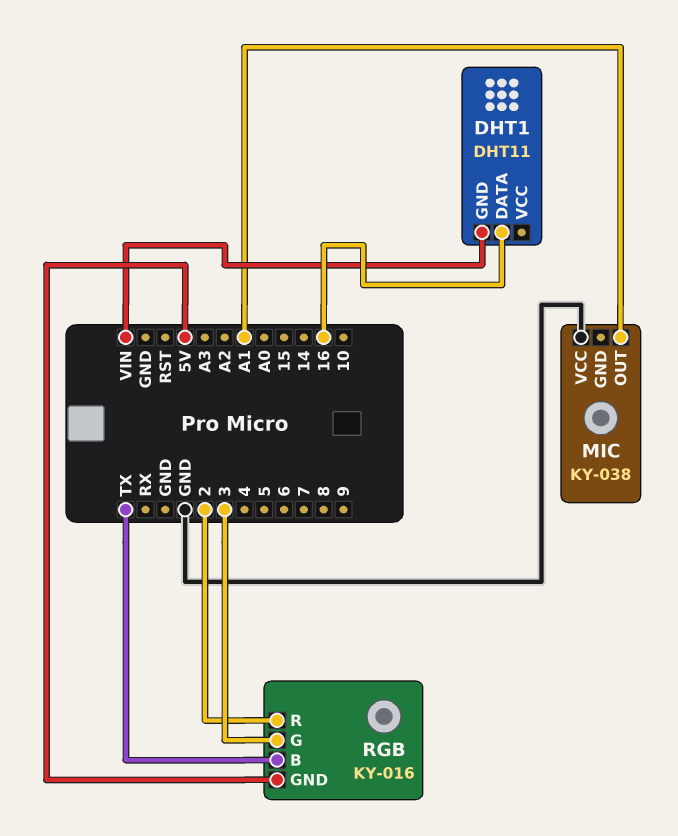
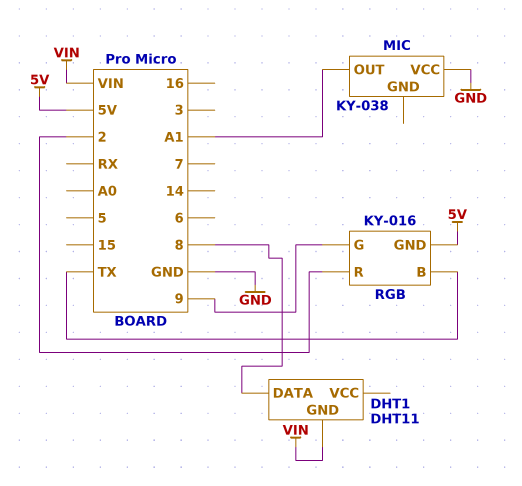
DHT1 pin DATA: 16 -> 8
RGB pin G: 3 -> 9

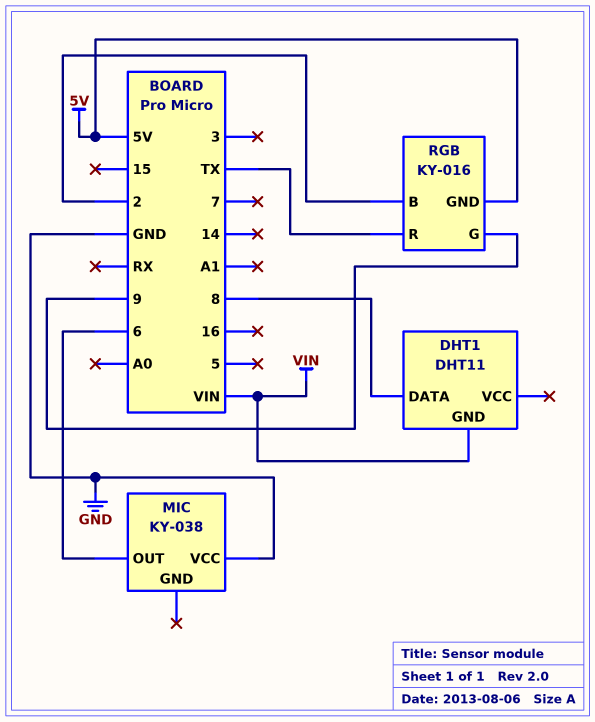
MIC pin OUT: A1 -> 6
RGB pin B: TX -> 2
RGB pin R: 2 -> TX

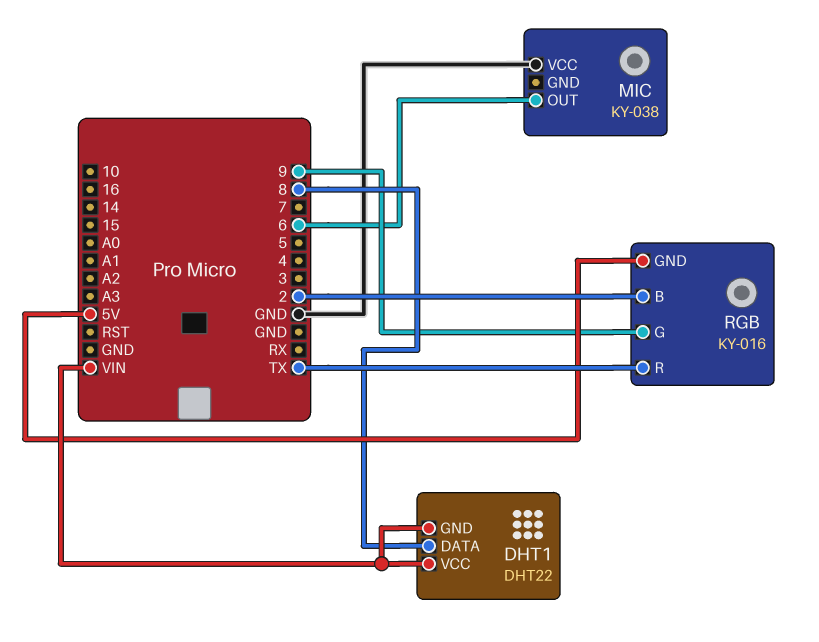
DHT1: DHT11 -> DHT22
DHT1 pin VCC: none -> VIN

